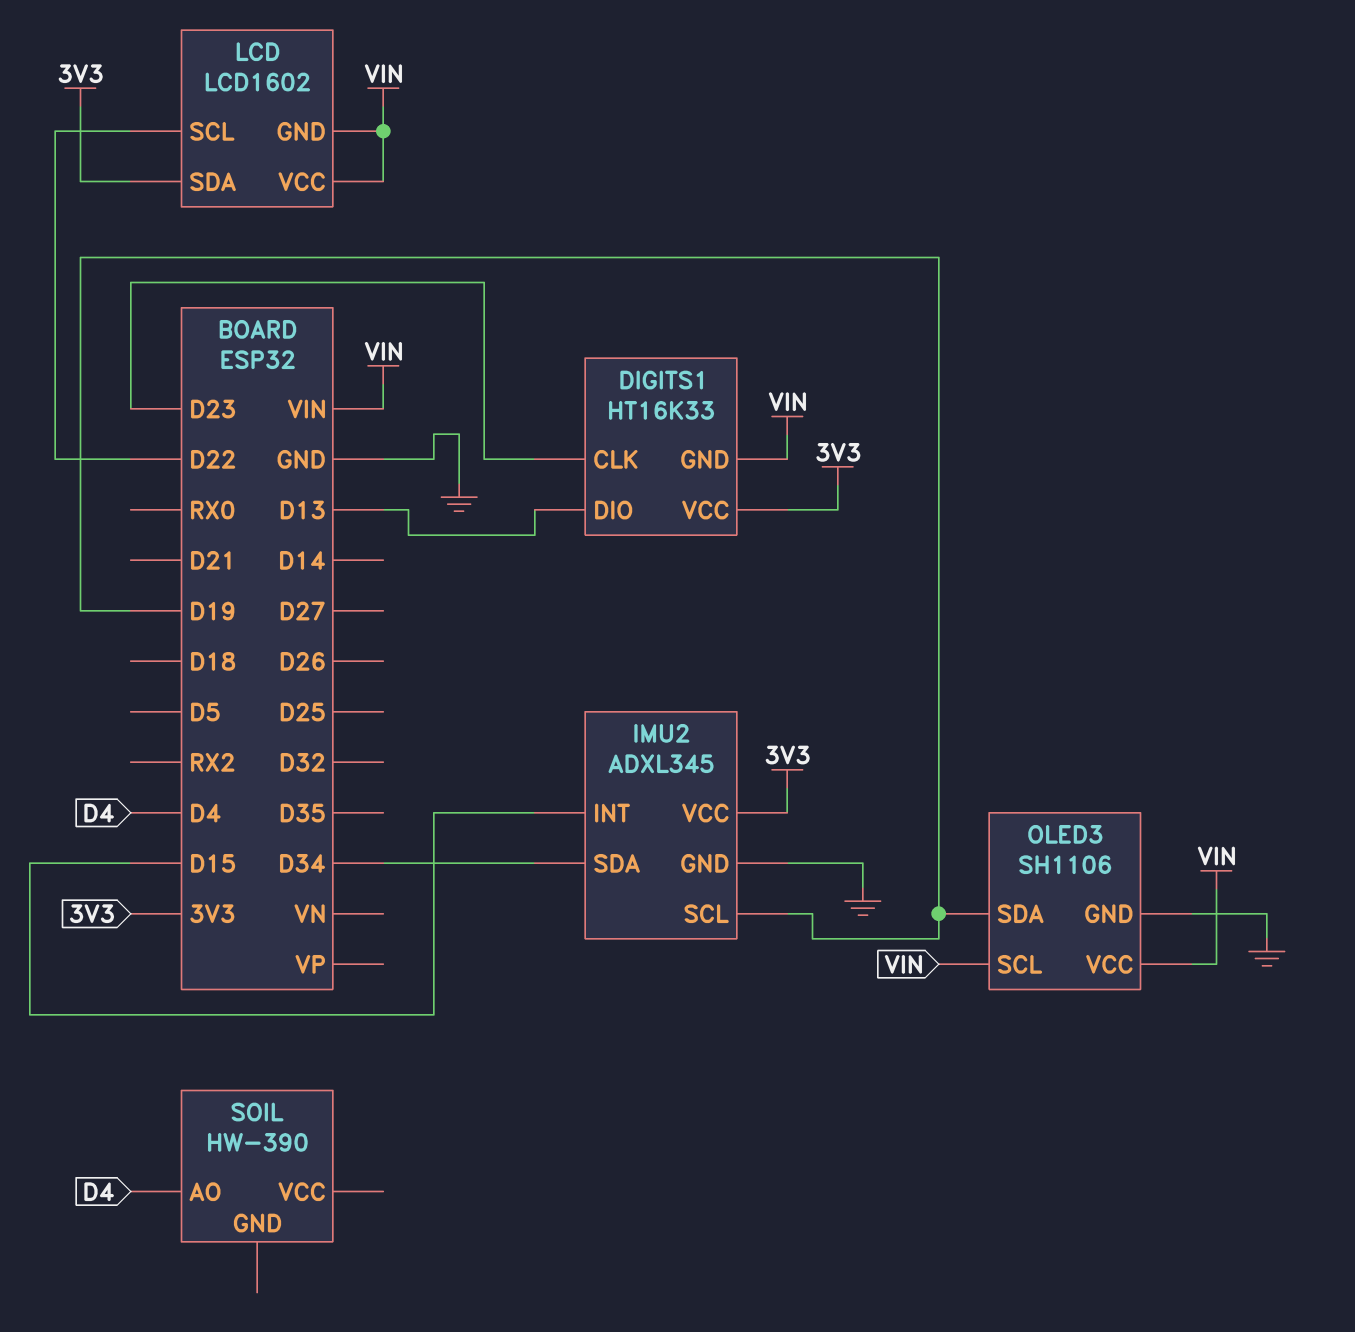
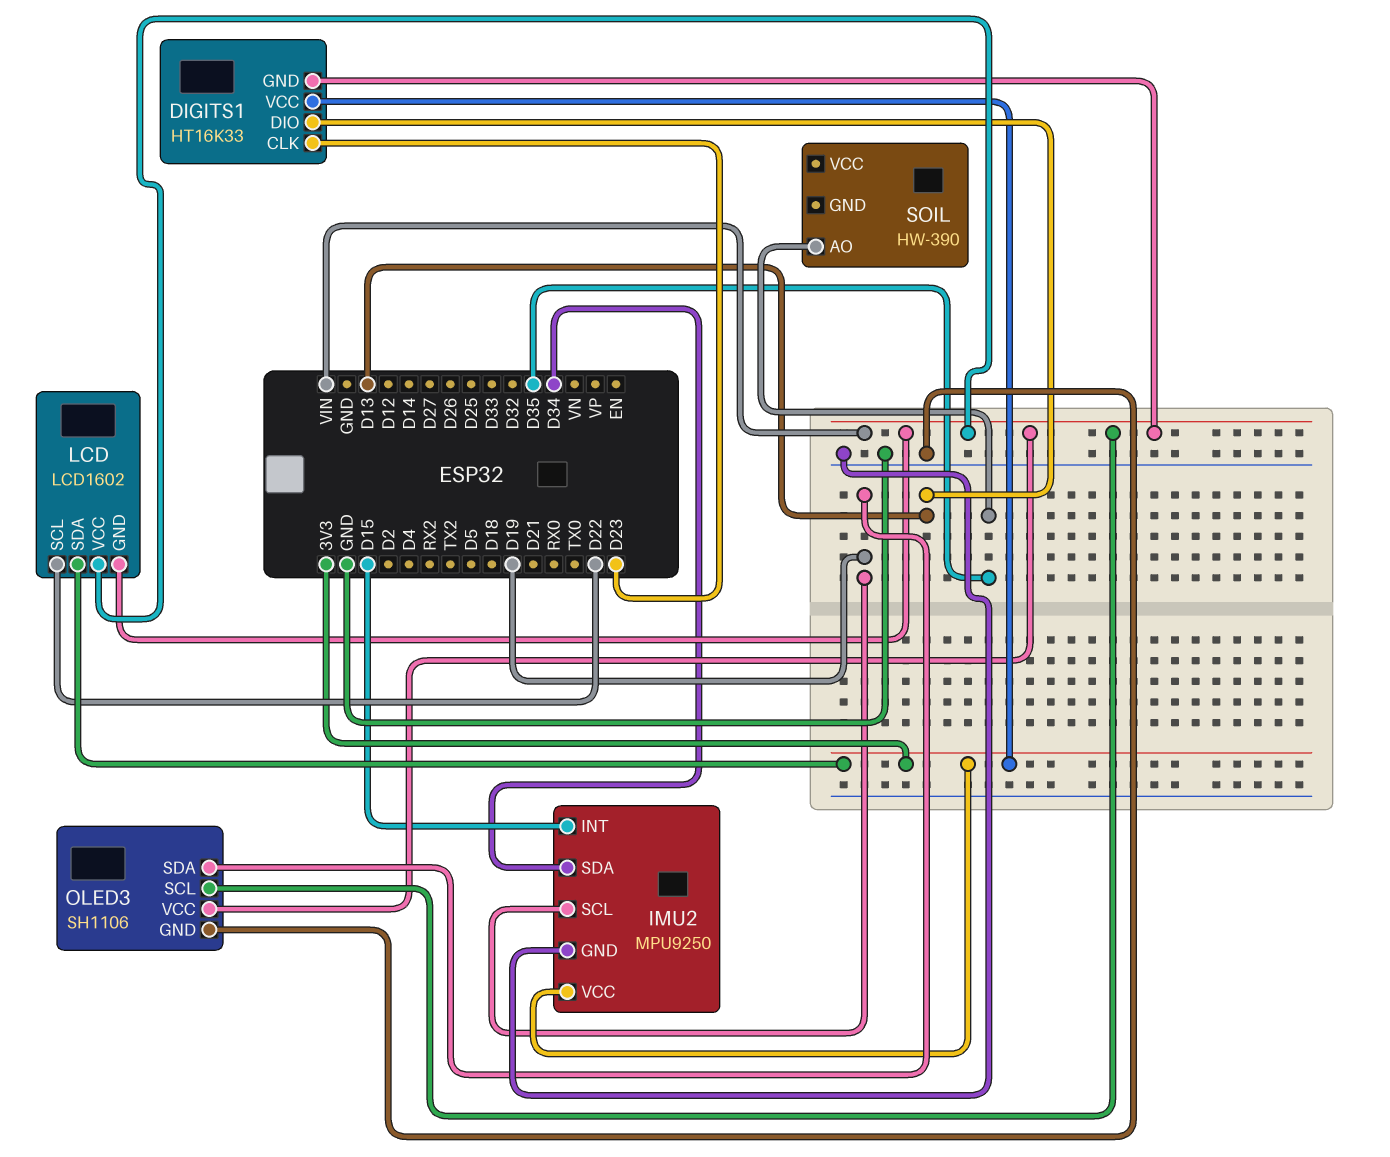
IMU2: ADXL345 -> MPU9250
SOIL pin AO: D4 -> D35

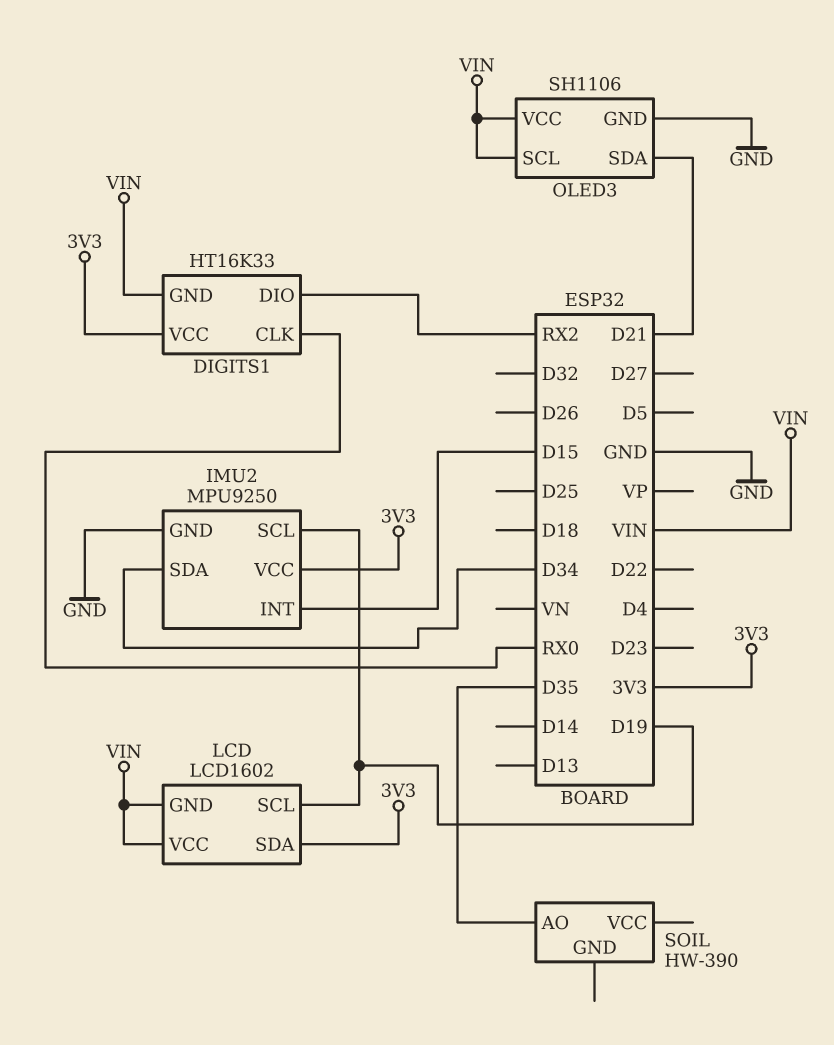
DIGITS1 pin CLK: D23 -> RX0
DIGITS1 pin DIO: D13 -> RX2
LCD pin SCL: D22 -> D19
OLED3 pin SDA: D19 -> D21

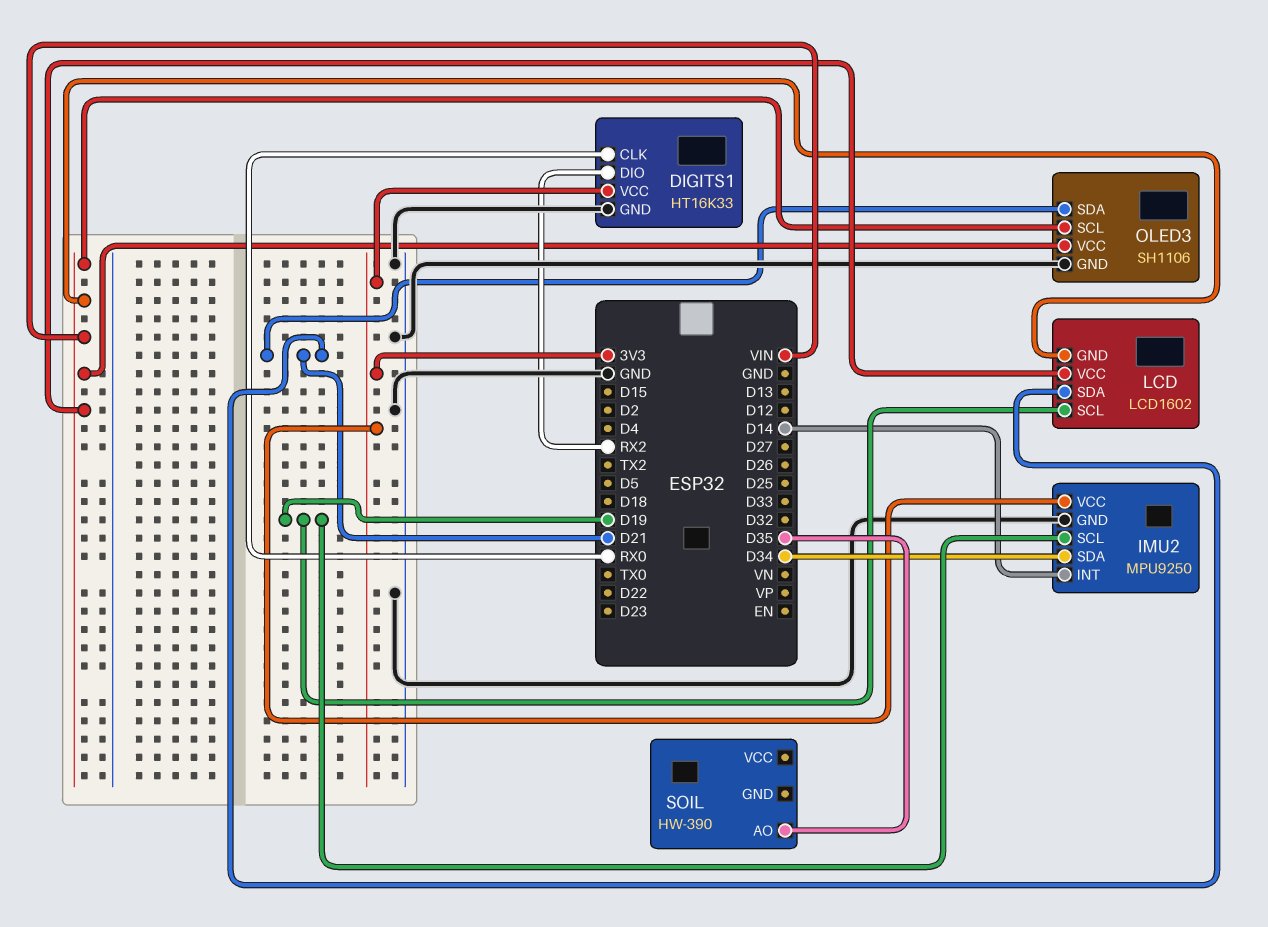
DIGITS1 pin GND: VIN -> GND
IMU2 pin INT: D15 -> D14
LCD pin SDA: 3V3 -> D21

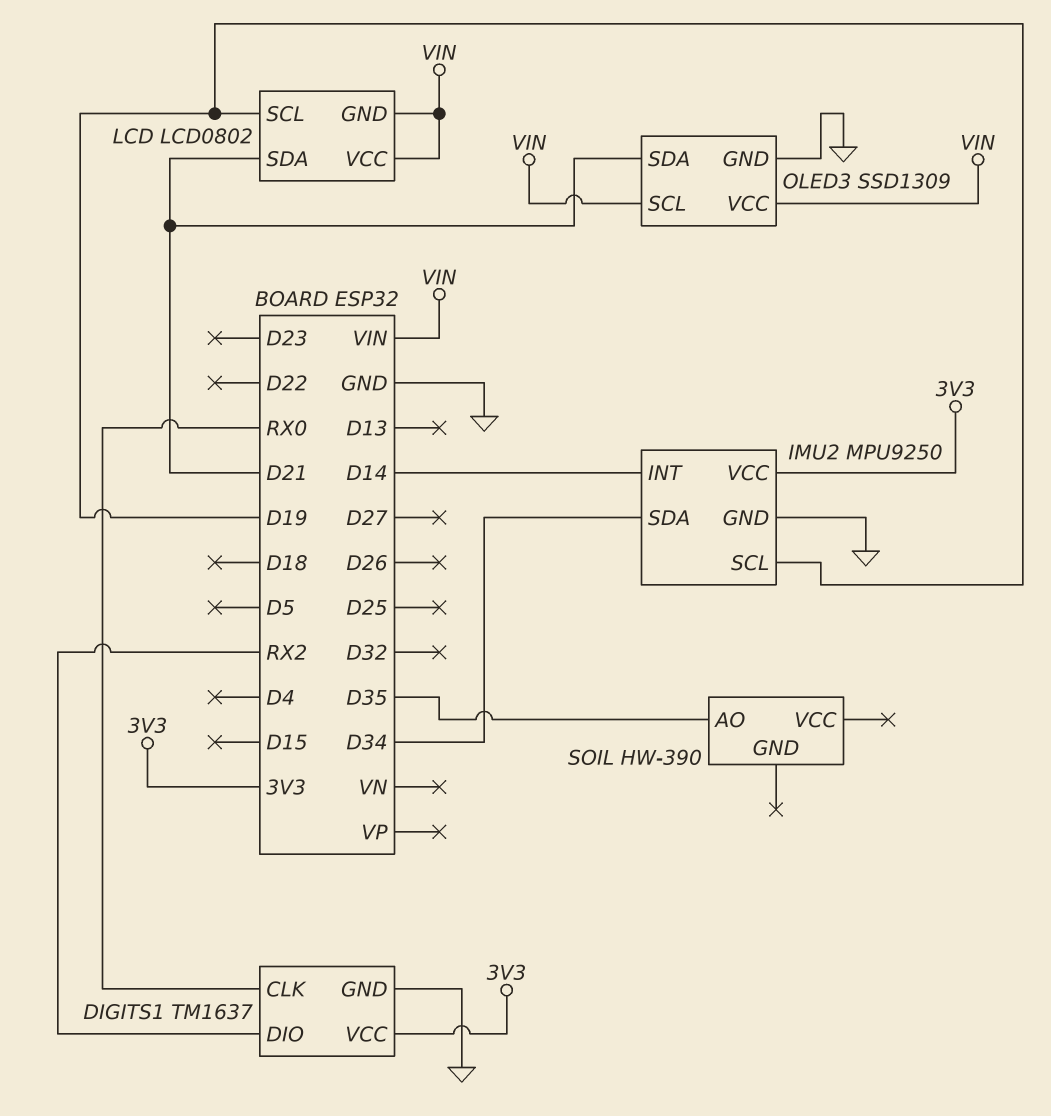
DIGITS1: HT16K33 -> TM1637
LCD: LCD1602 -> LCD0802
OLED3: SH1106 -> SSD1309

